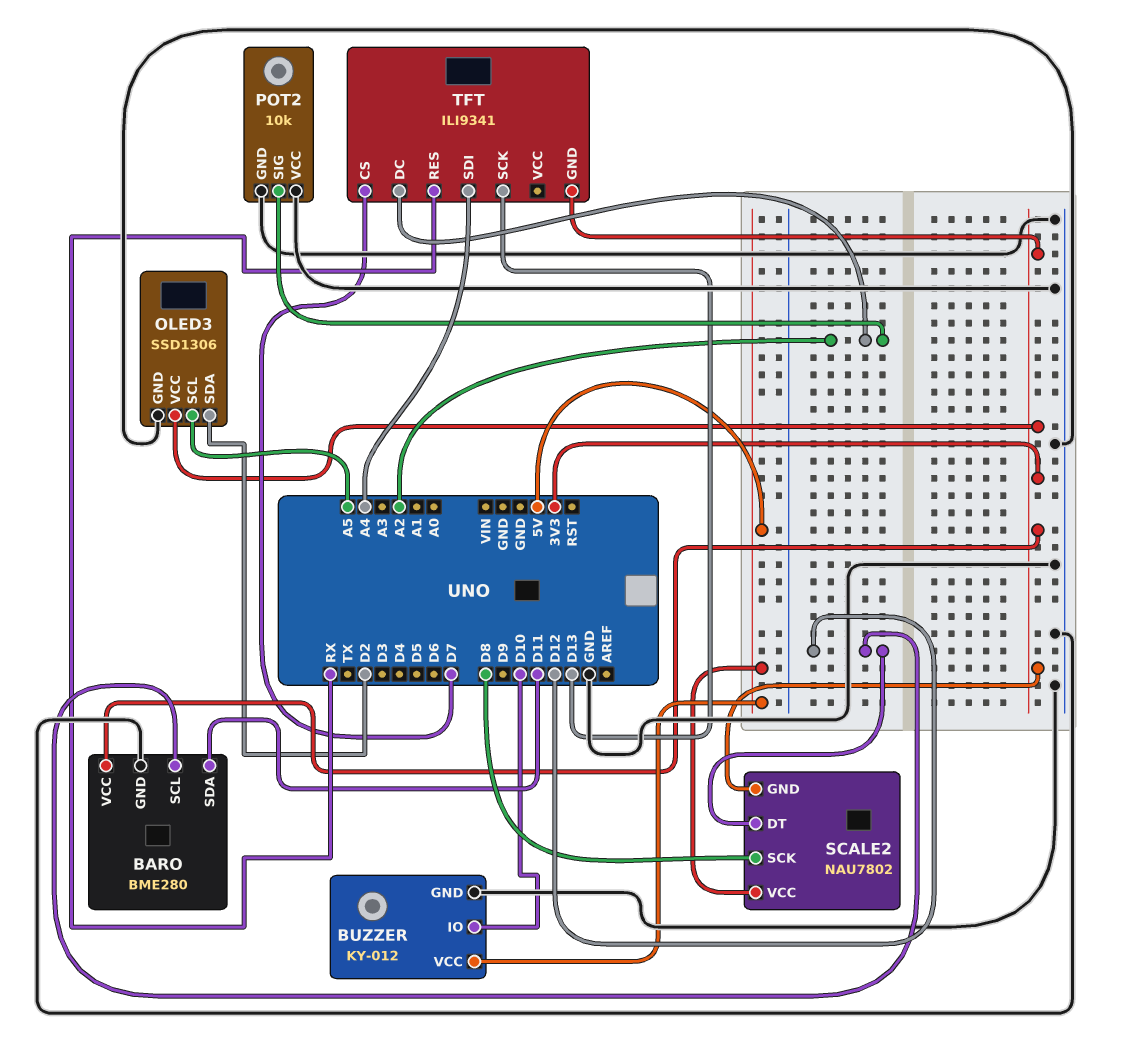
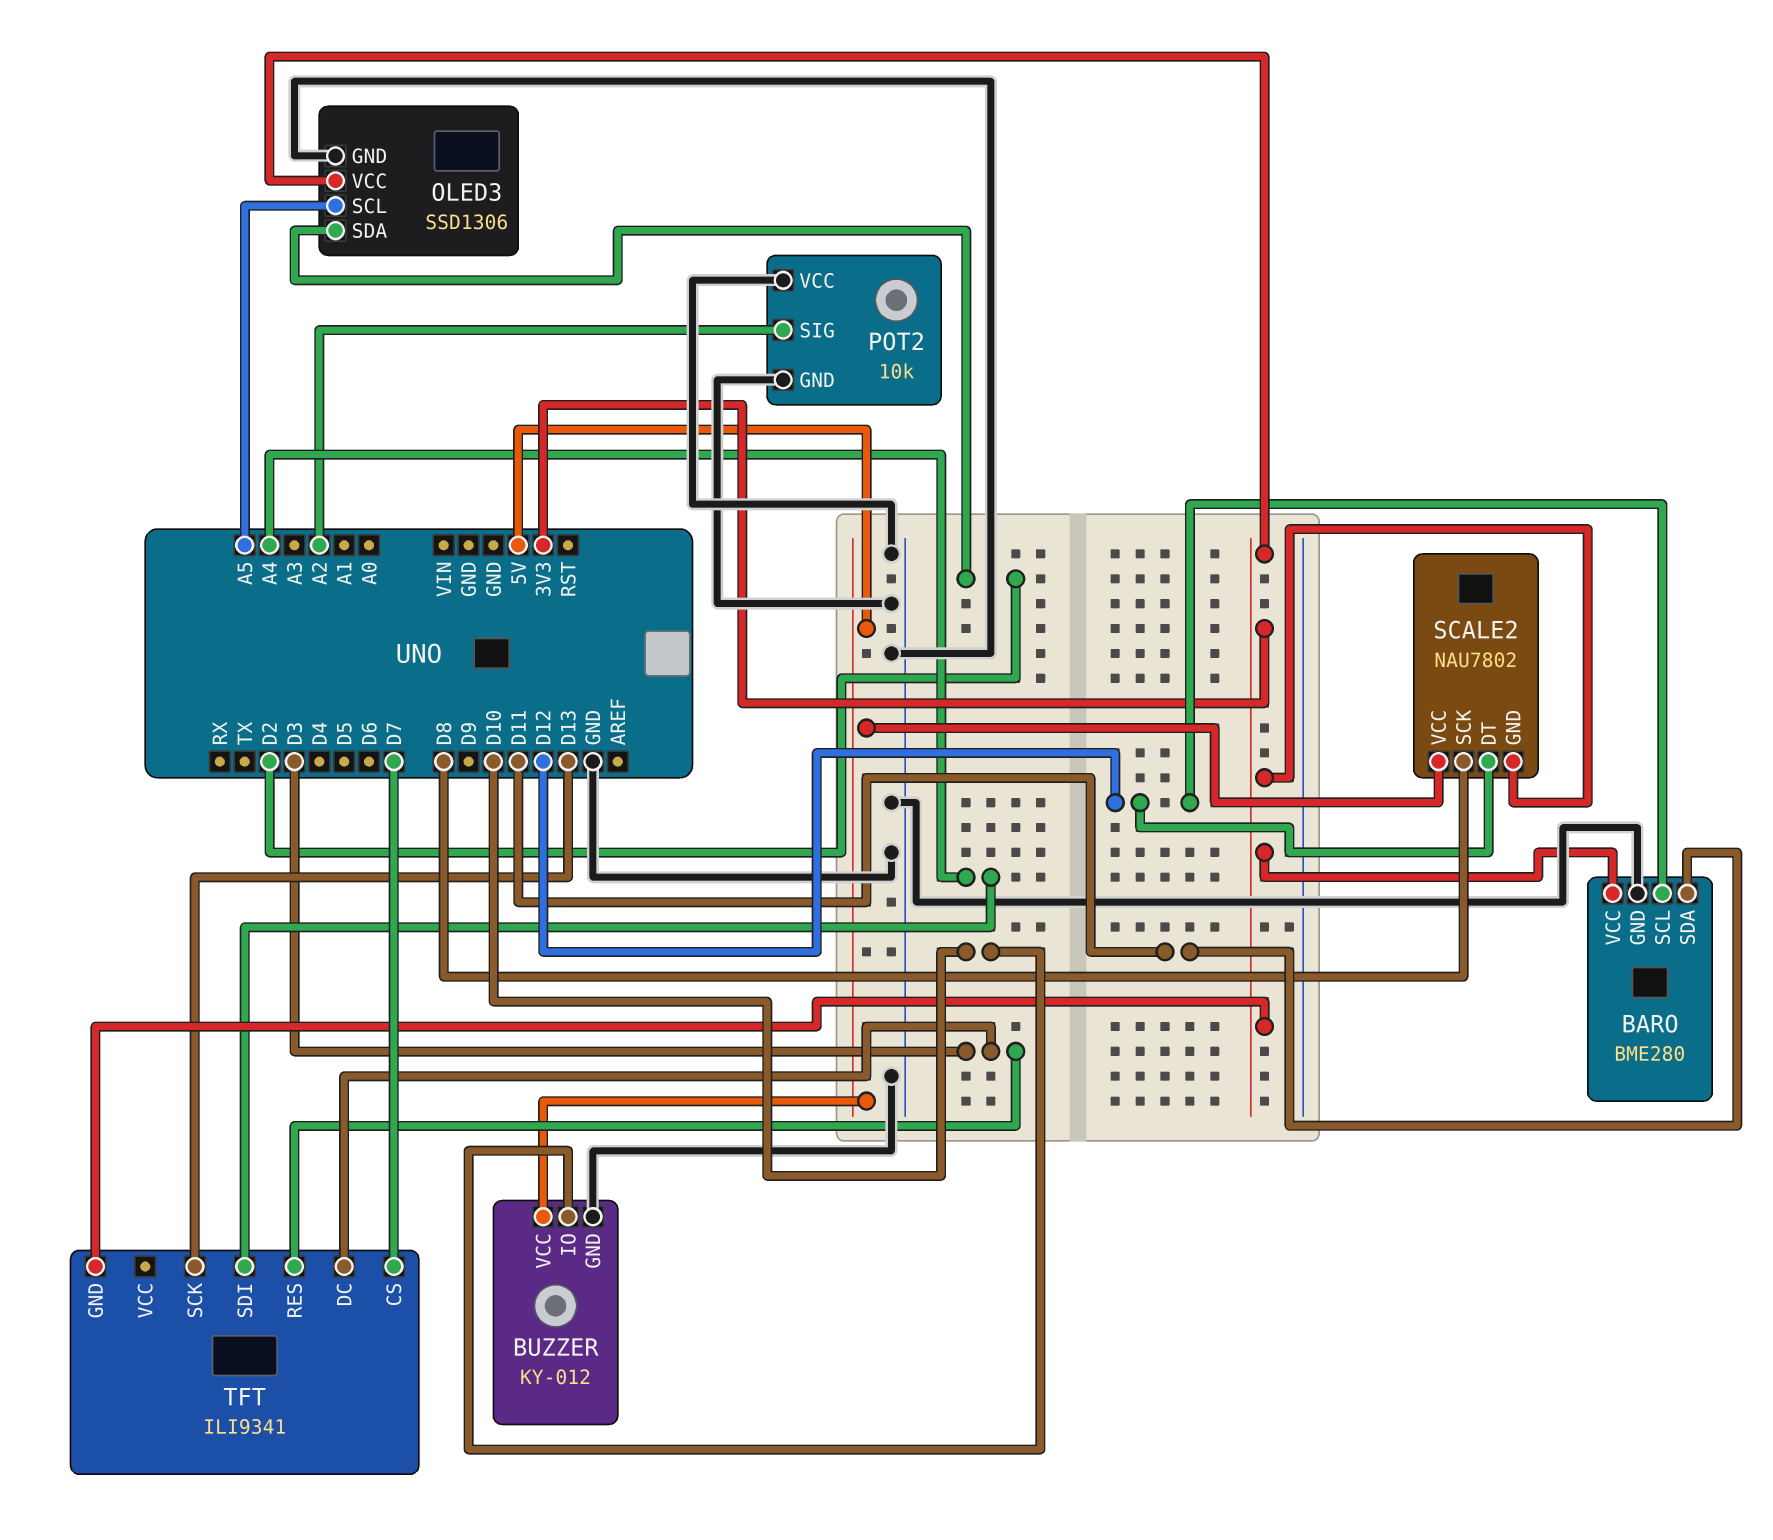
TFT pin DC: A2 -> D3
TFT pin RES: RX -> D3

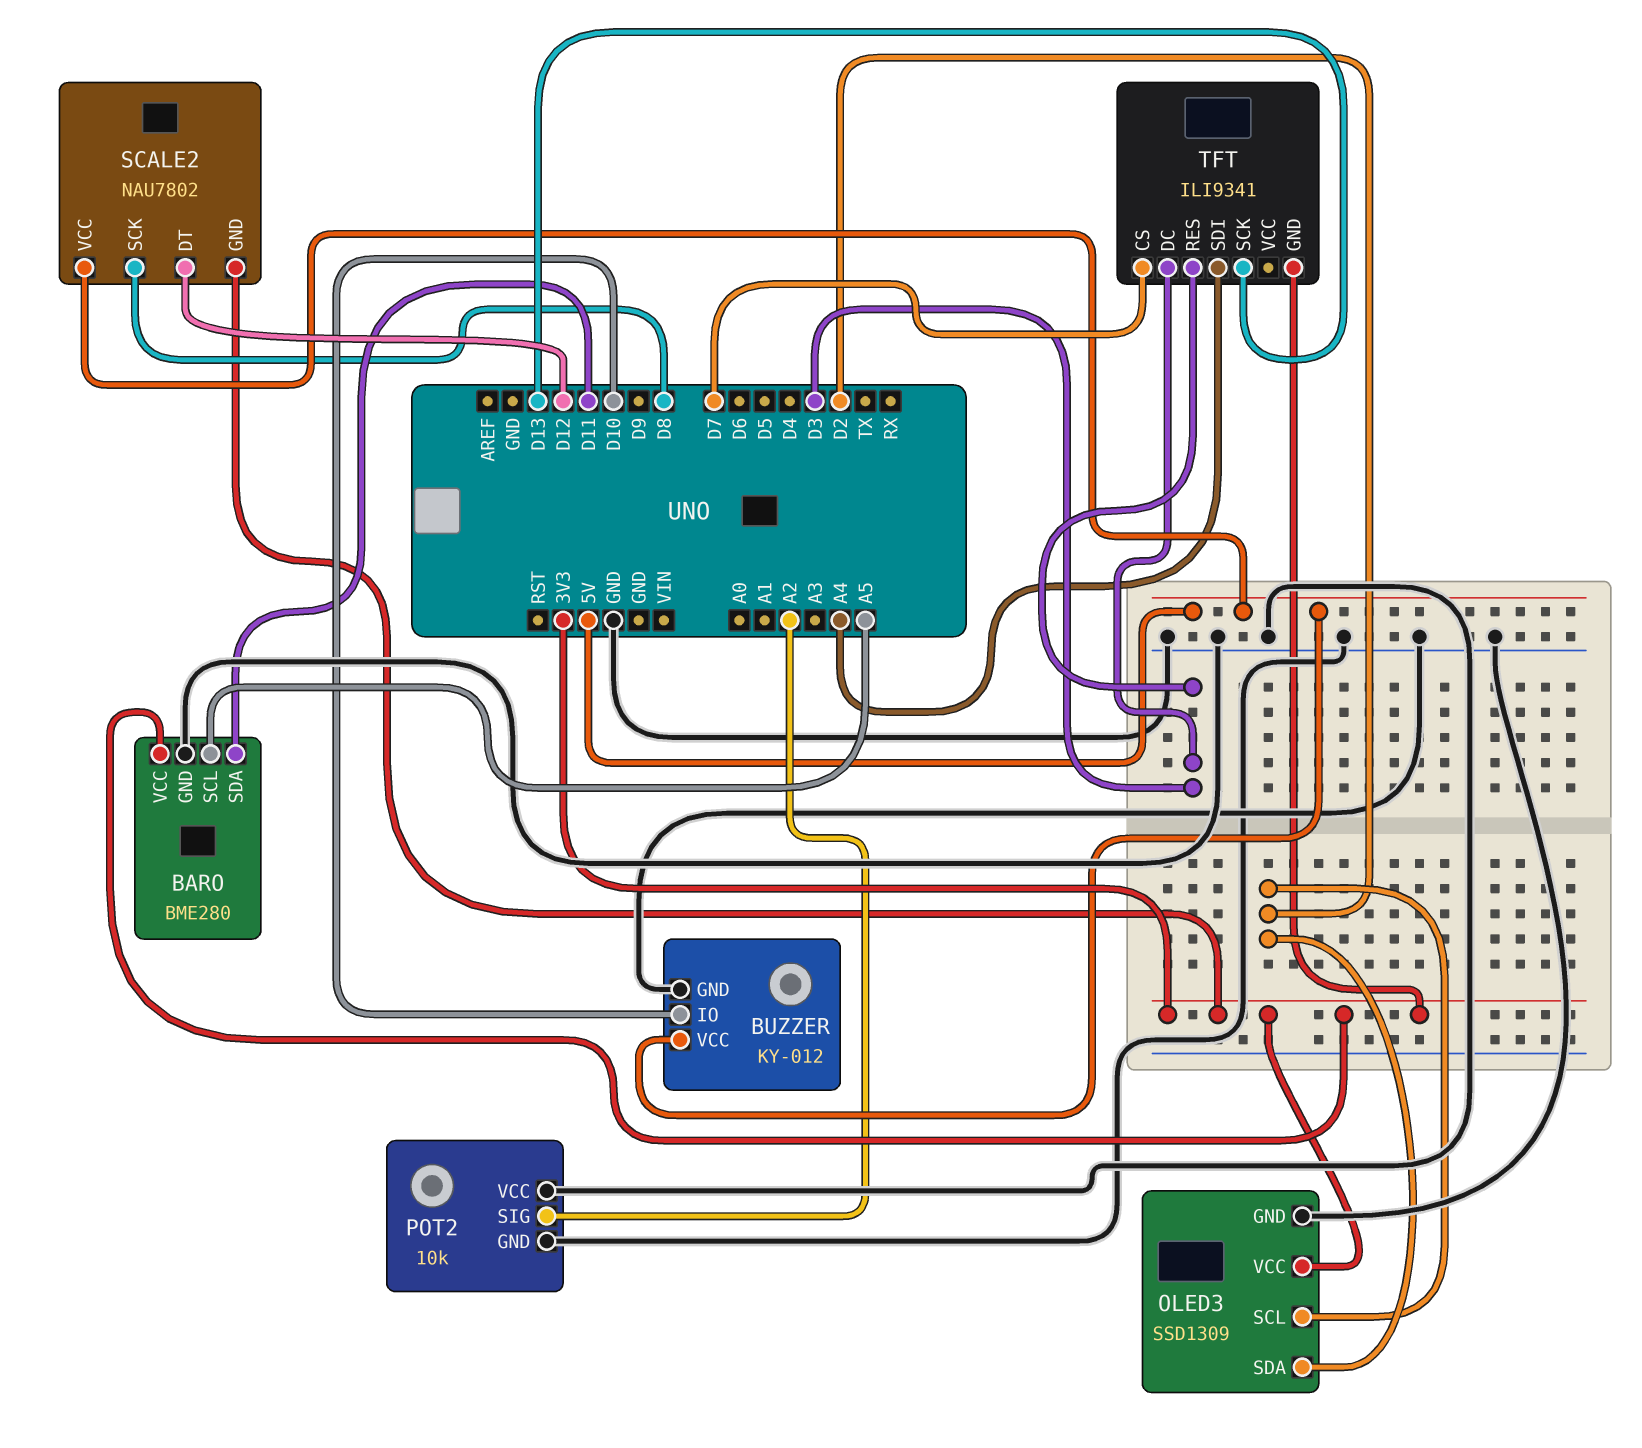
BARO pin SCL: D12 -> A5
OLED3: SSD1306 -> SSD1309
OLED3 pin SCL: A5 -> D2

